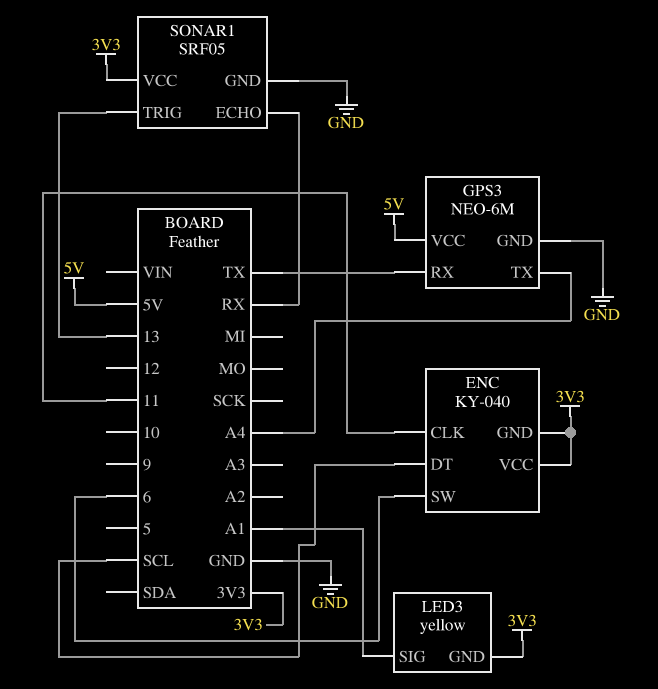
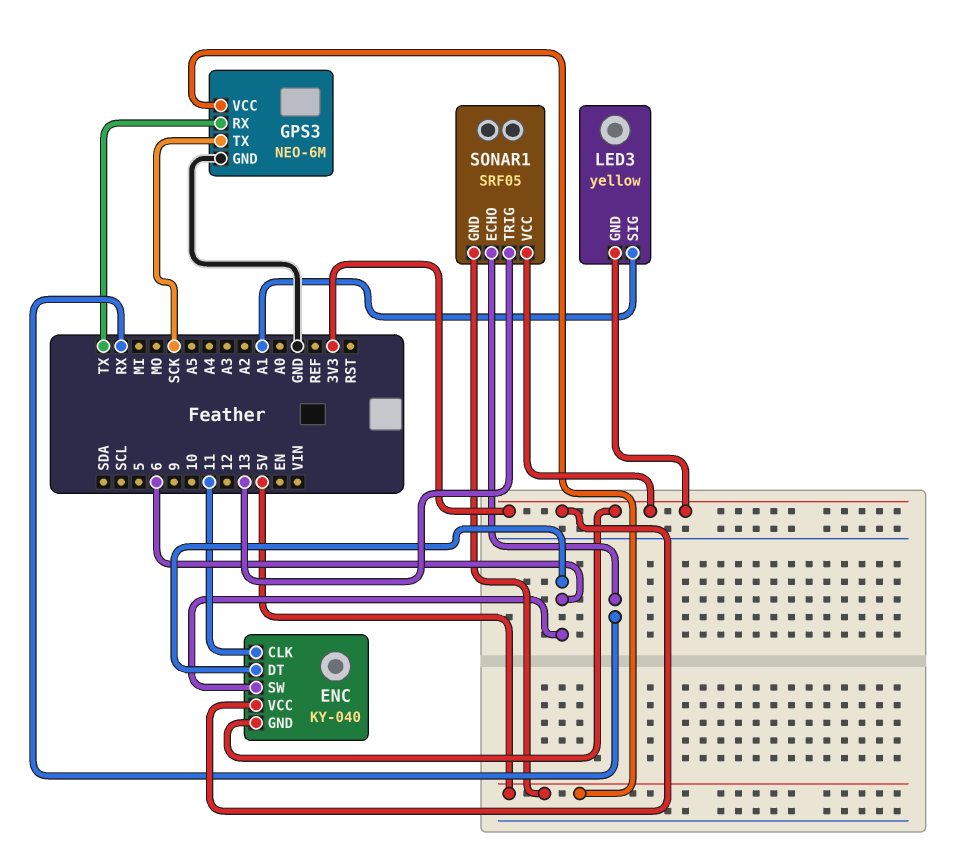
ENC pin DT: SCL -> 6
GPS3 pin TX: A4 -> SCK
SONAR1 pin GND: GND -> 5V

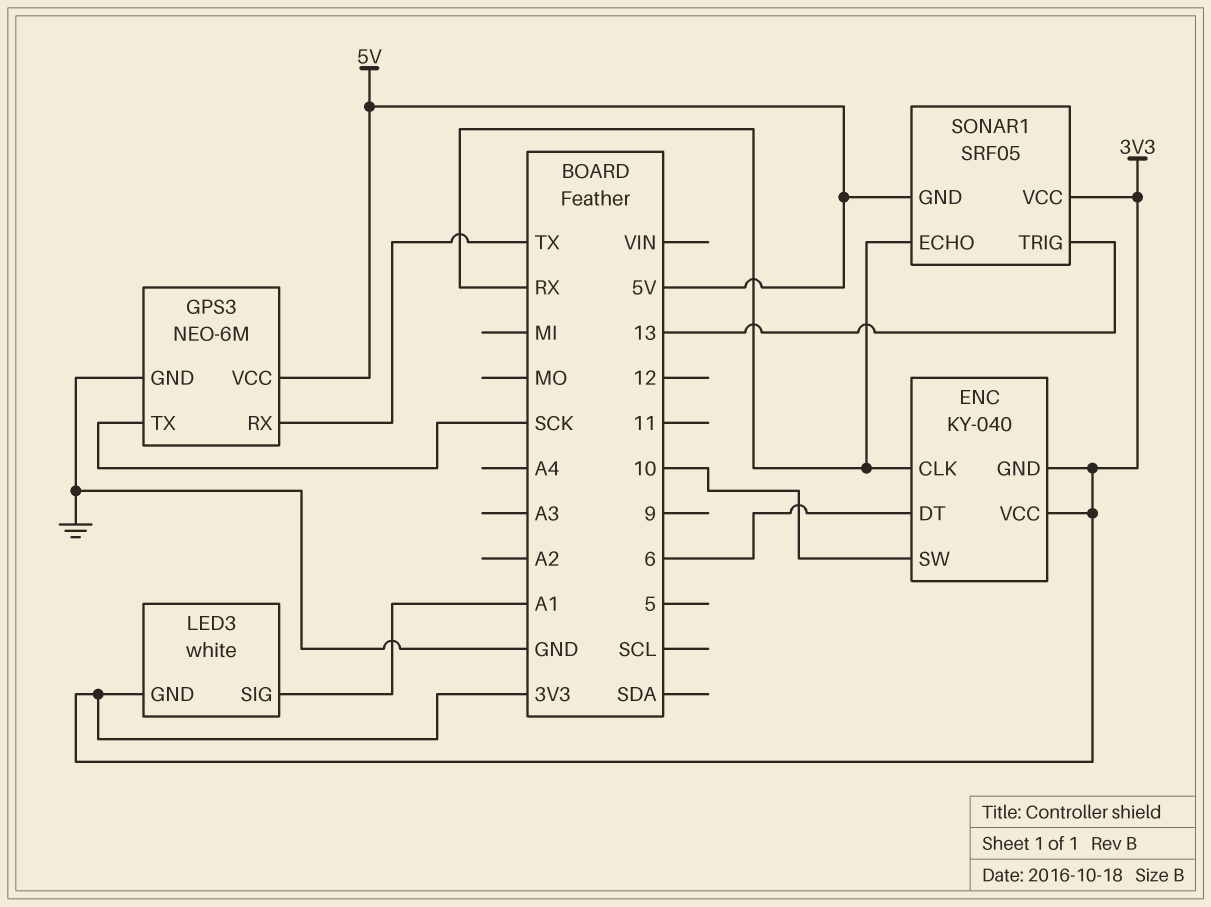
ENC pin CLK: 11 -> RX
ENC pin SW: 6 -> 10
LED3: yellow -> white

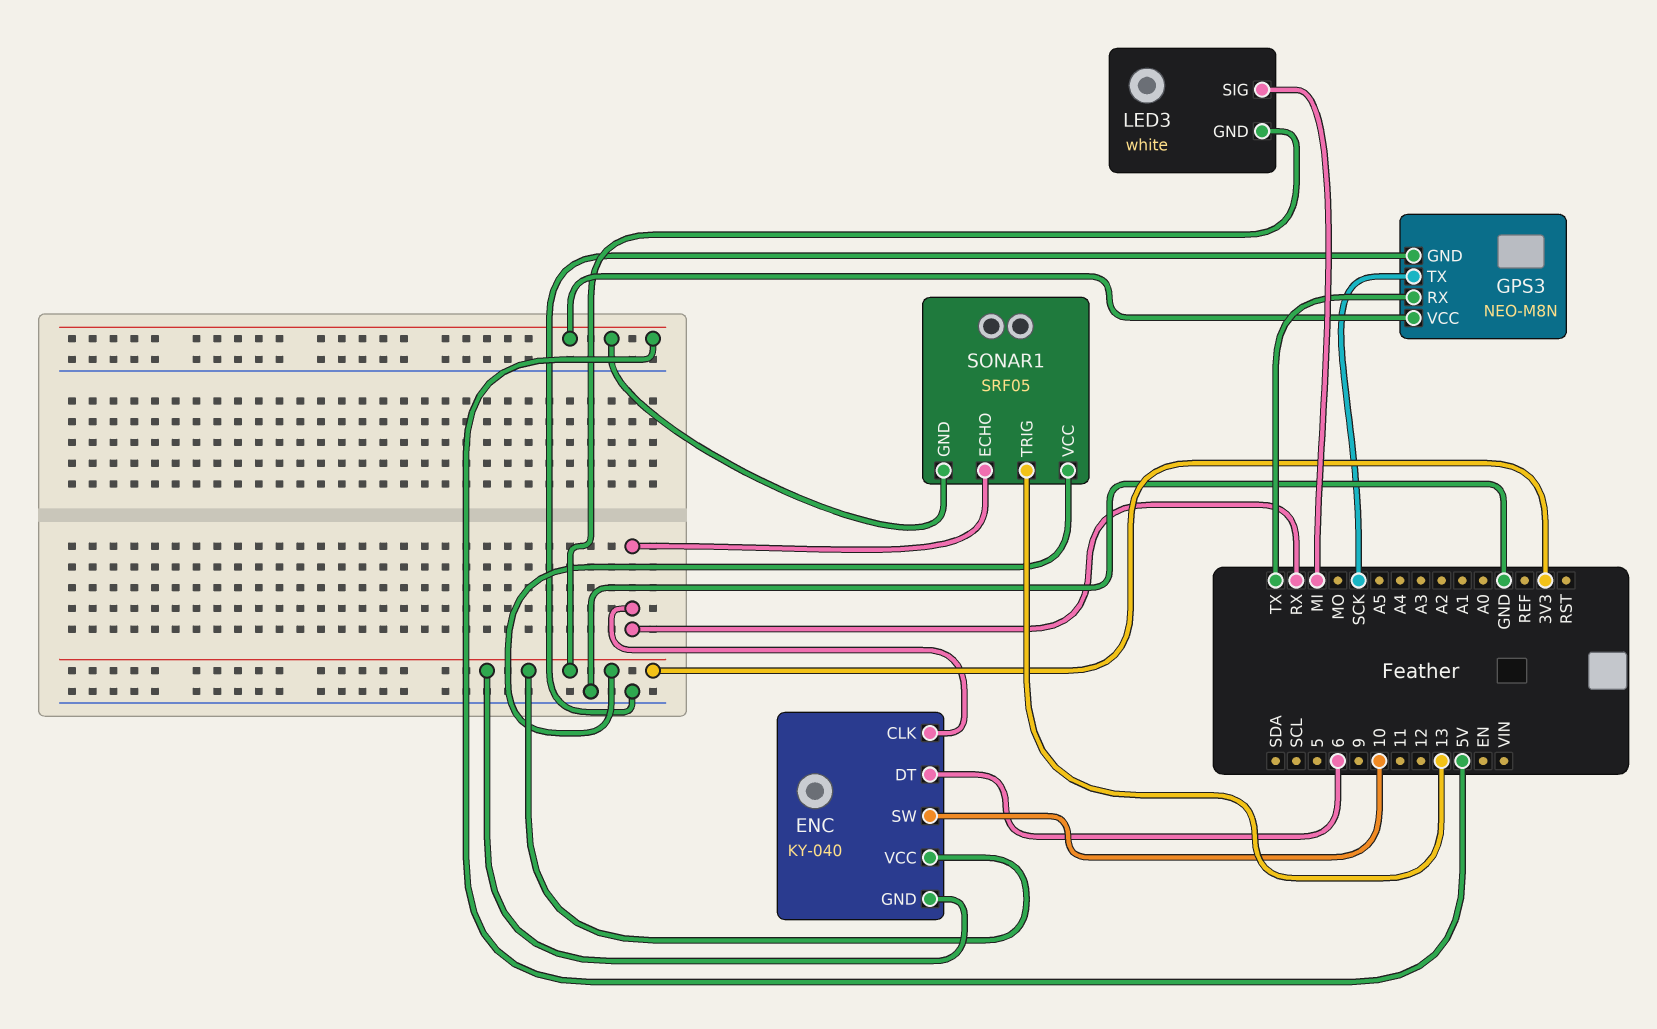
GPS3: NEO-6M -> NEO-M8N
LED3 pin SIG: A1 -> MI

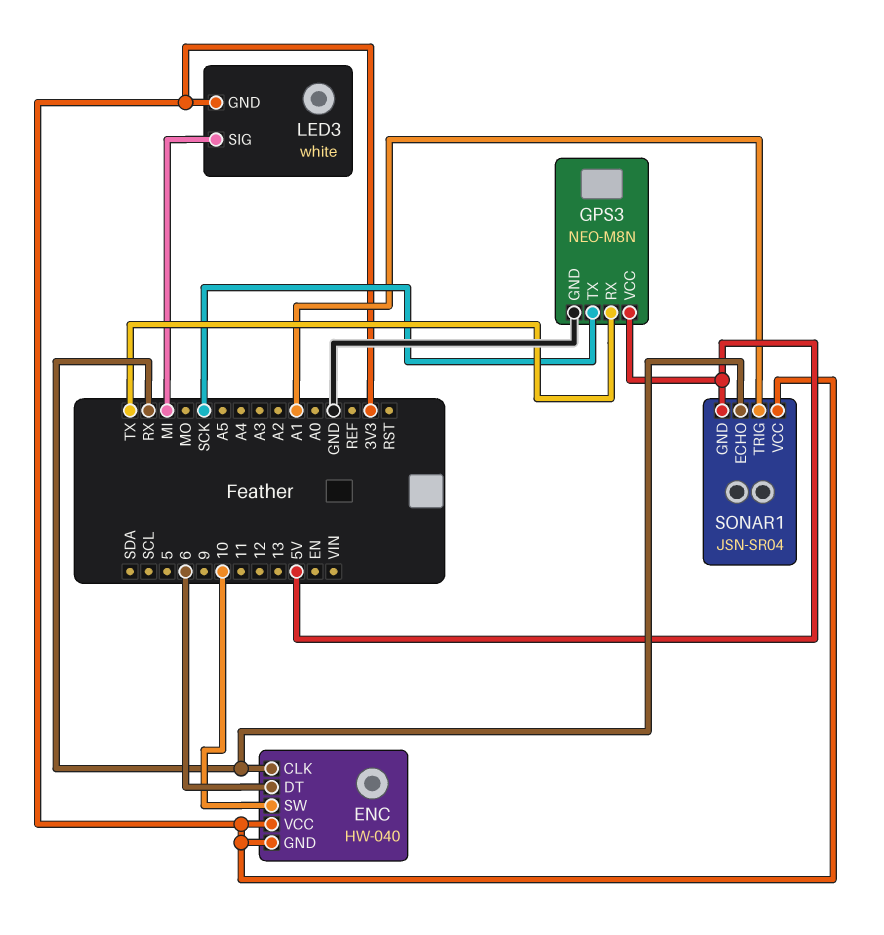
ENC: KY-040 -> HW-040
SONAR1: SRF05 -> JSN-SR04
SONAR1 pin TRIG: 13 -> A1

